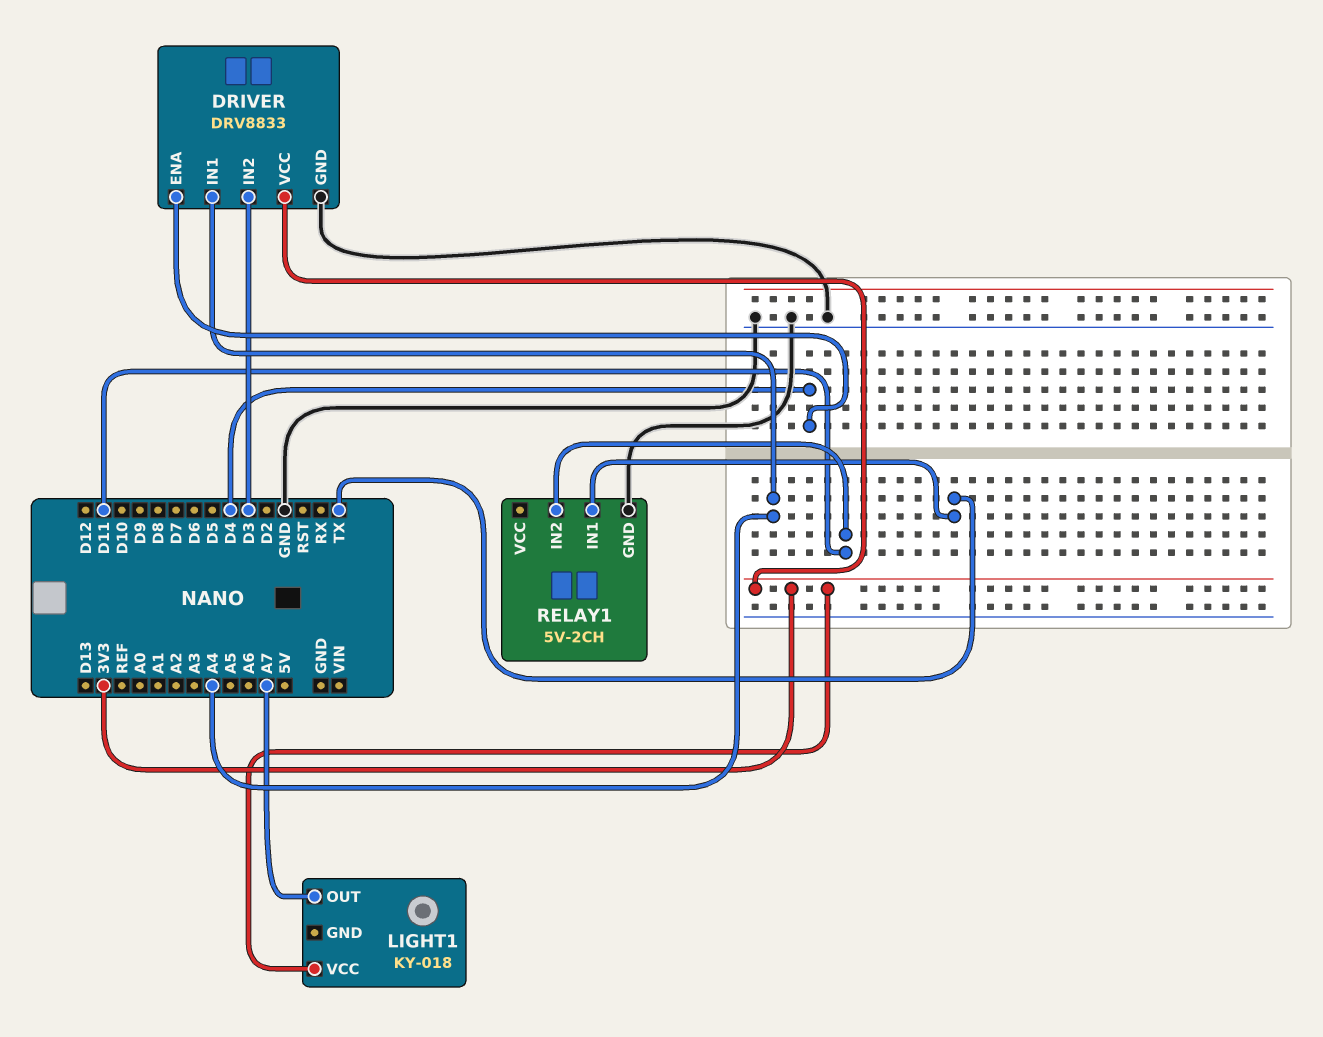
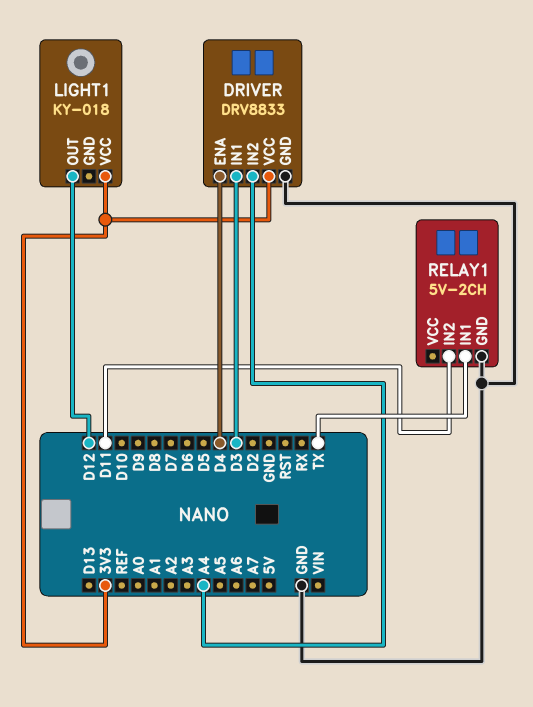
DRIVER pin IN1: A4 -> D3
DRIVER pin IN2: D3 -> A4
LIGHT1 pin OUT: A7 -> D12

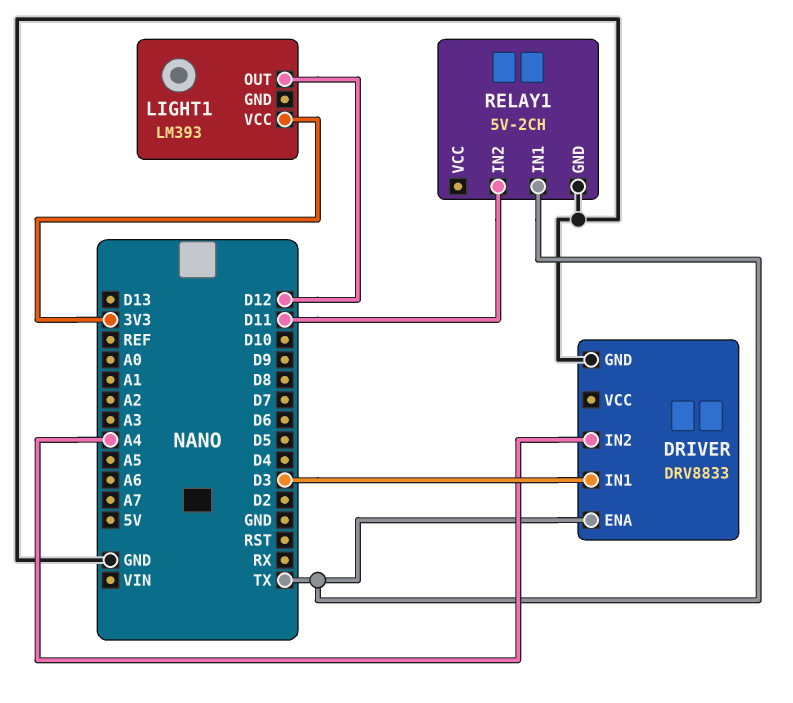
DRIVER pin ENA: D4 -> TX
DRIVER pin VCC: 3V3 -> none
LIGHT1: KY-018 -> LM393

